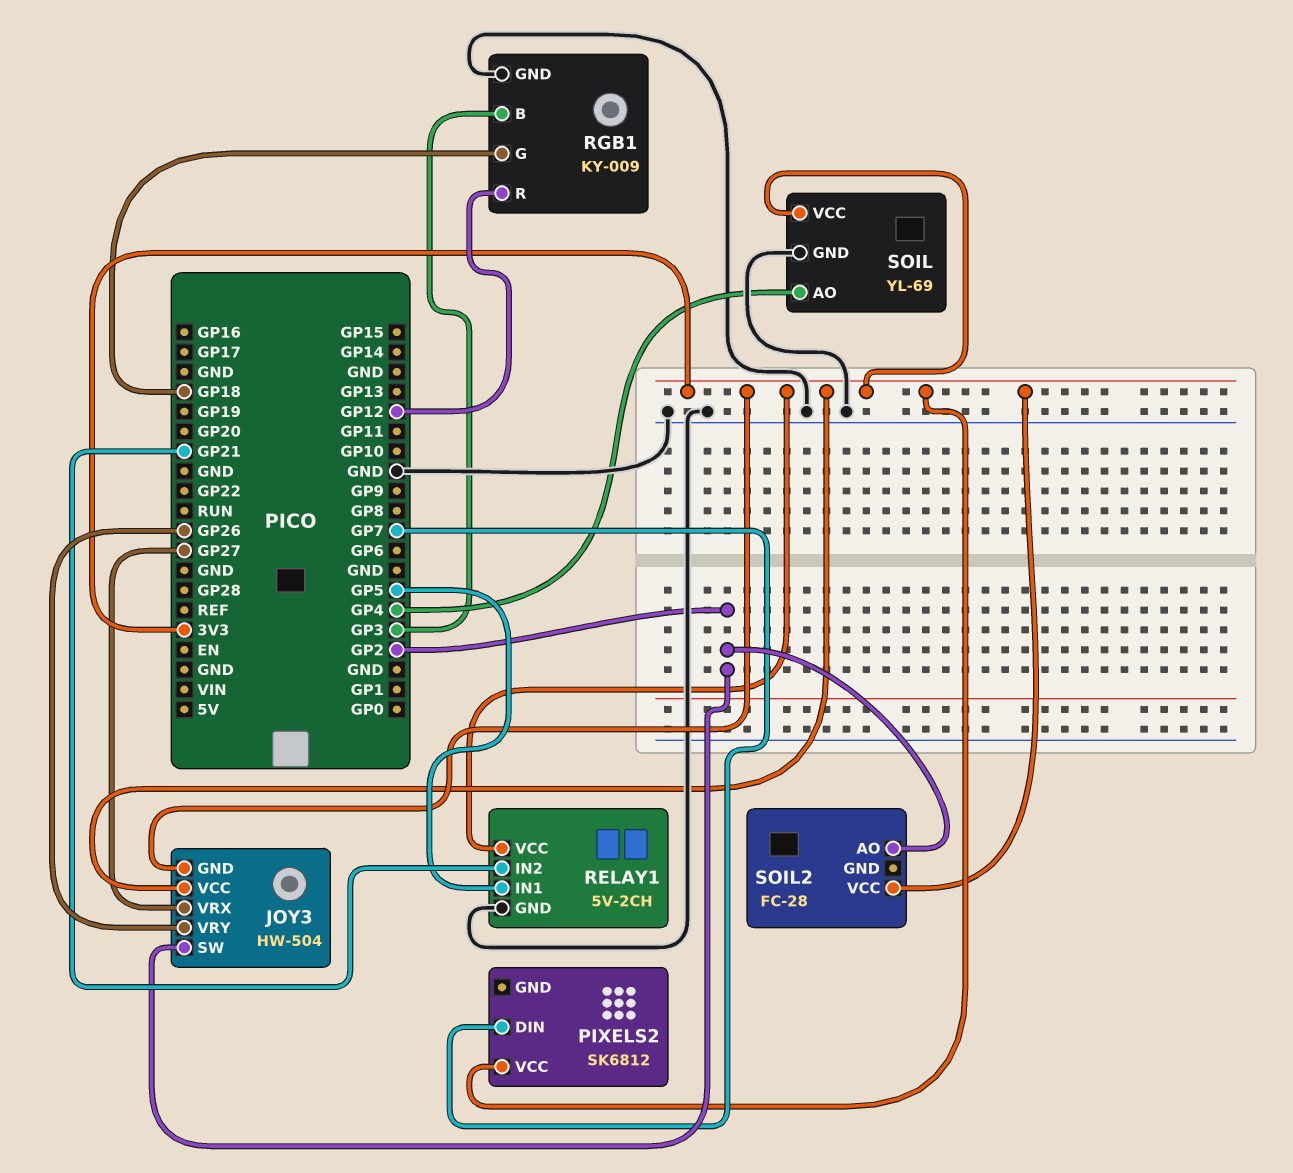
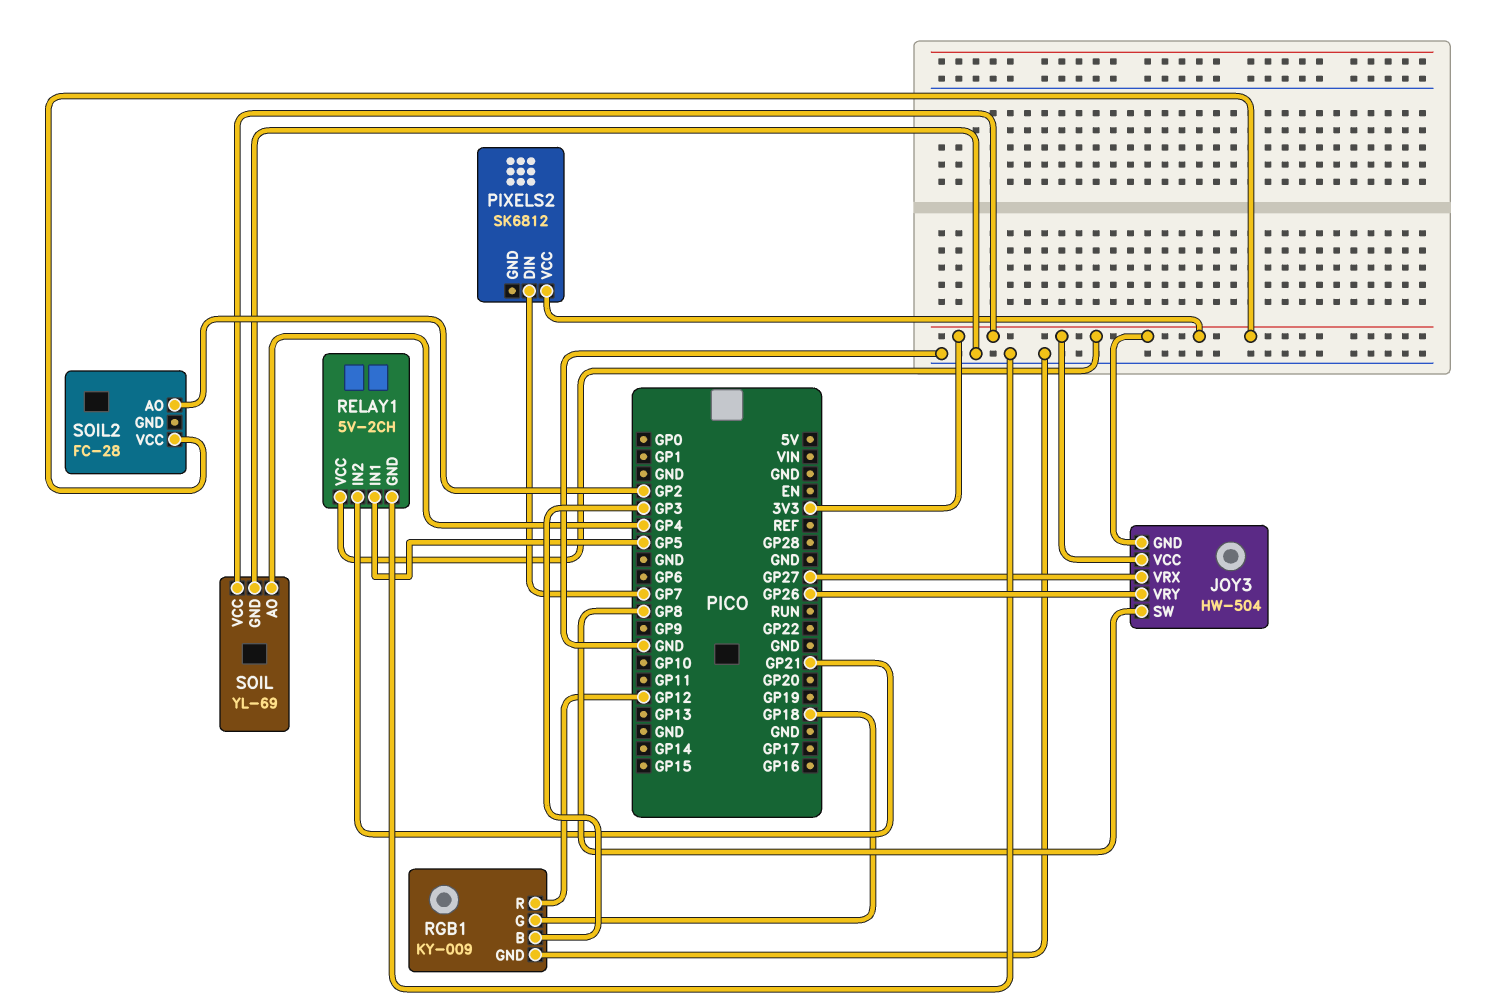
JOY3 pin SW: GP2 -> GP8

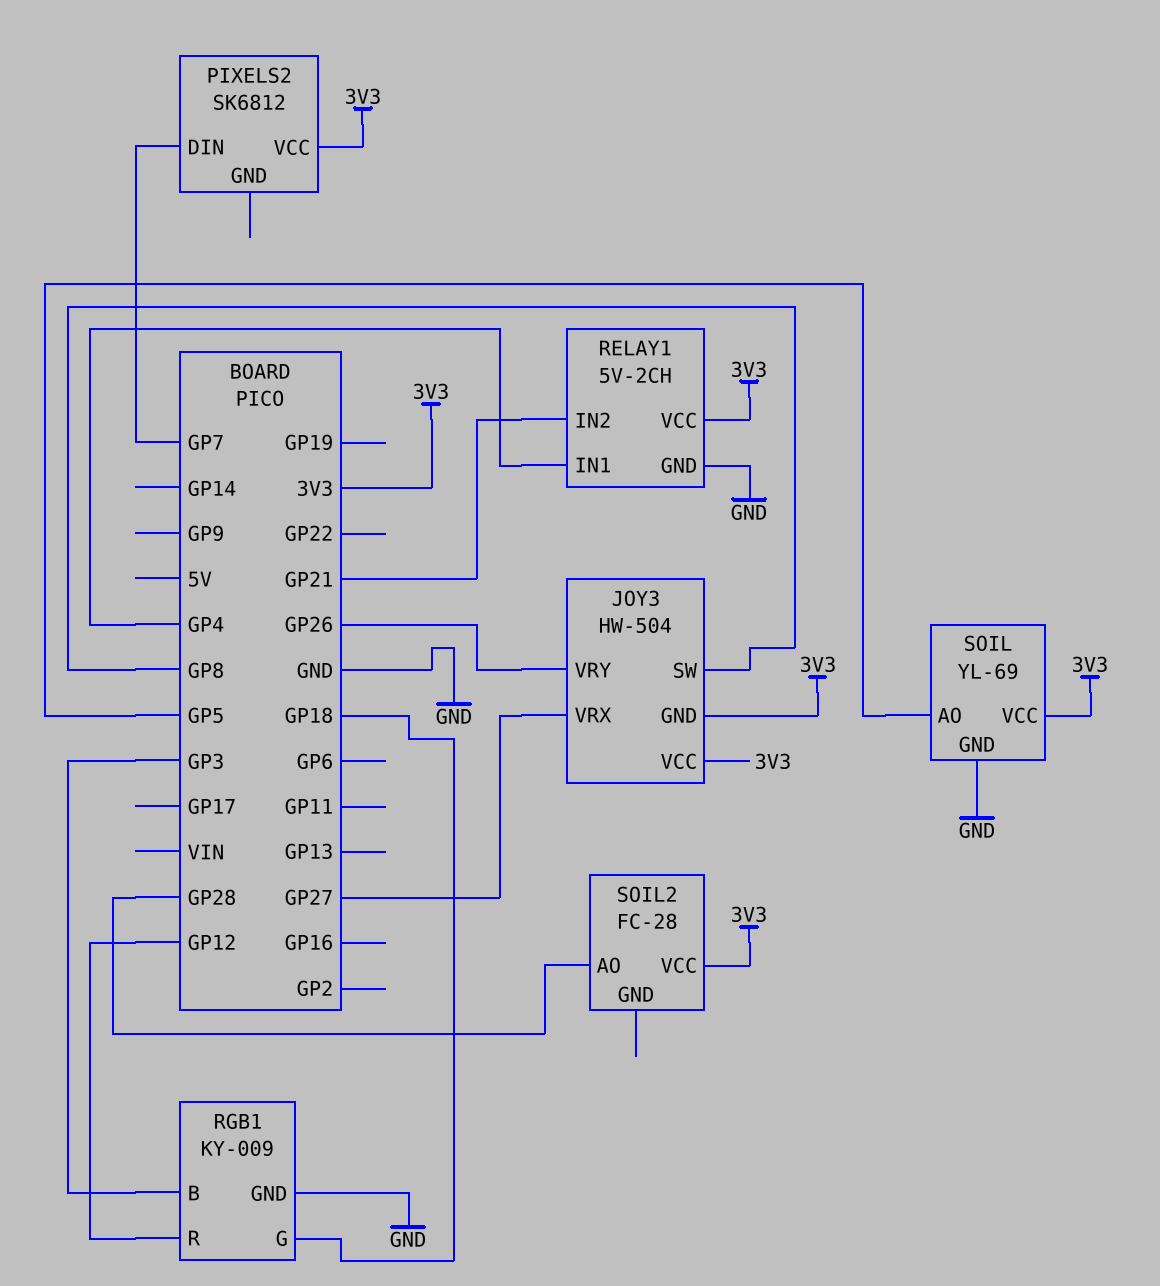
RELAY1 pin IN1: GP5 -> GP4
SOIL pin AO: GP4 -> GP5
SOIL2 pin AO: GP2 -> GP28

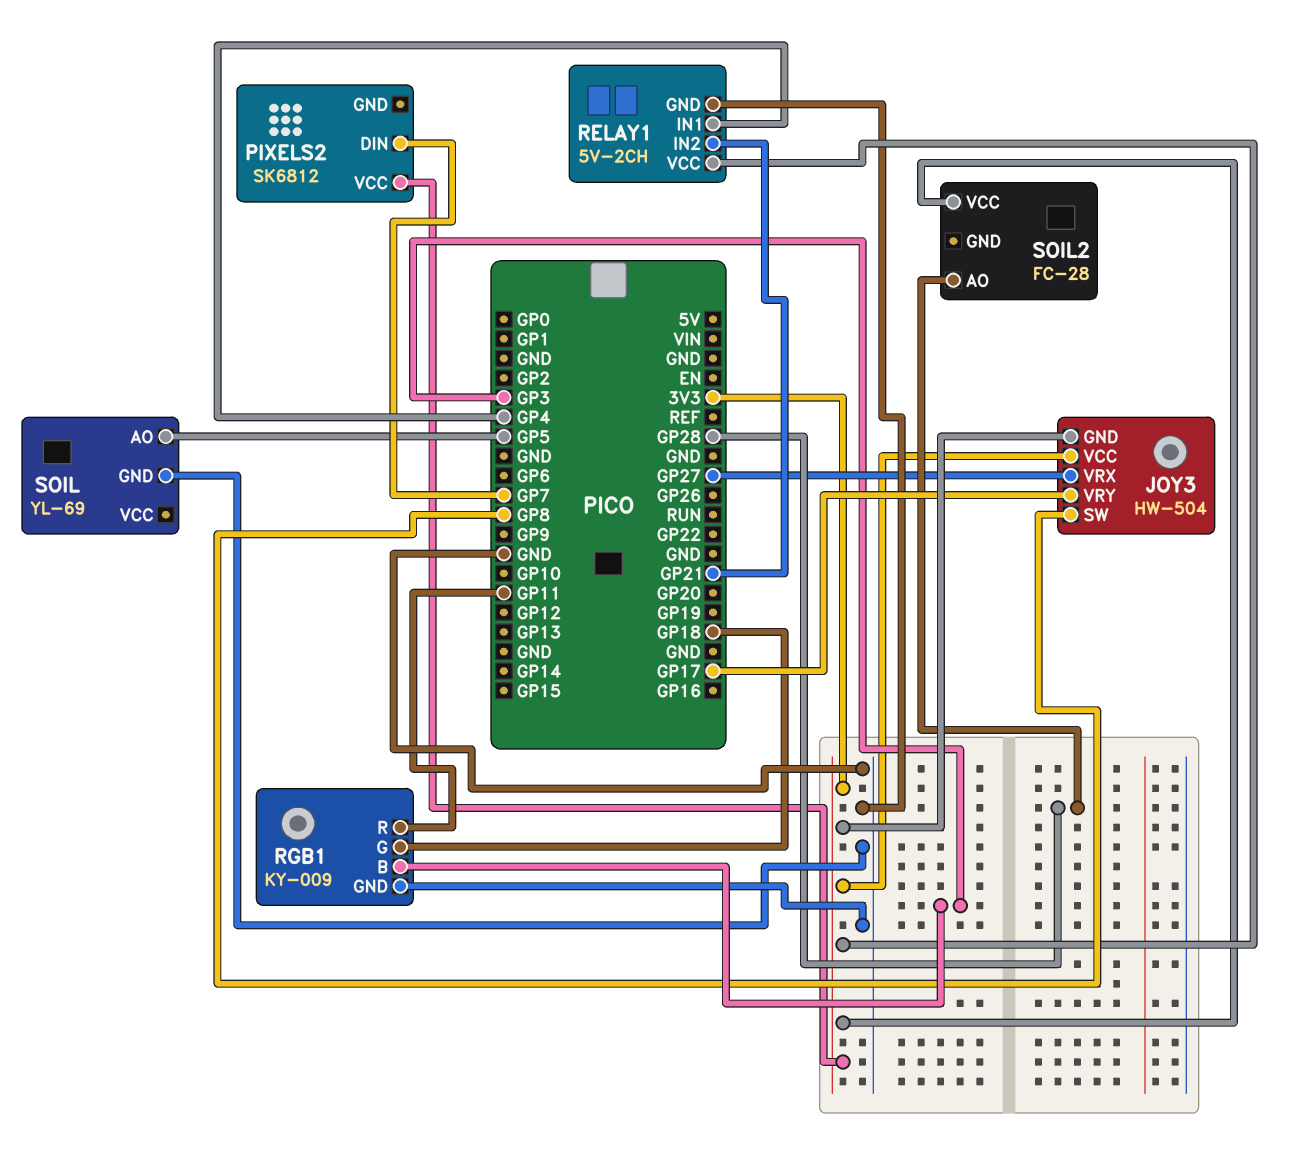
JOY3 pin VRY: GP26 -> GP17
RGB1 pin R: GP12 -> GP11
SOIL pin VCC: 3V3 -> none

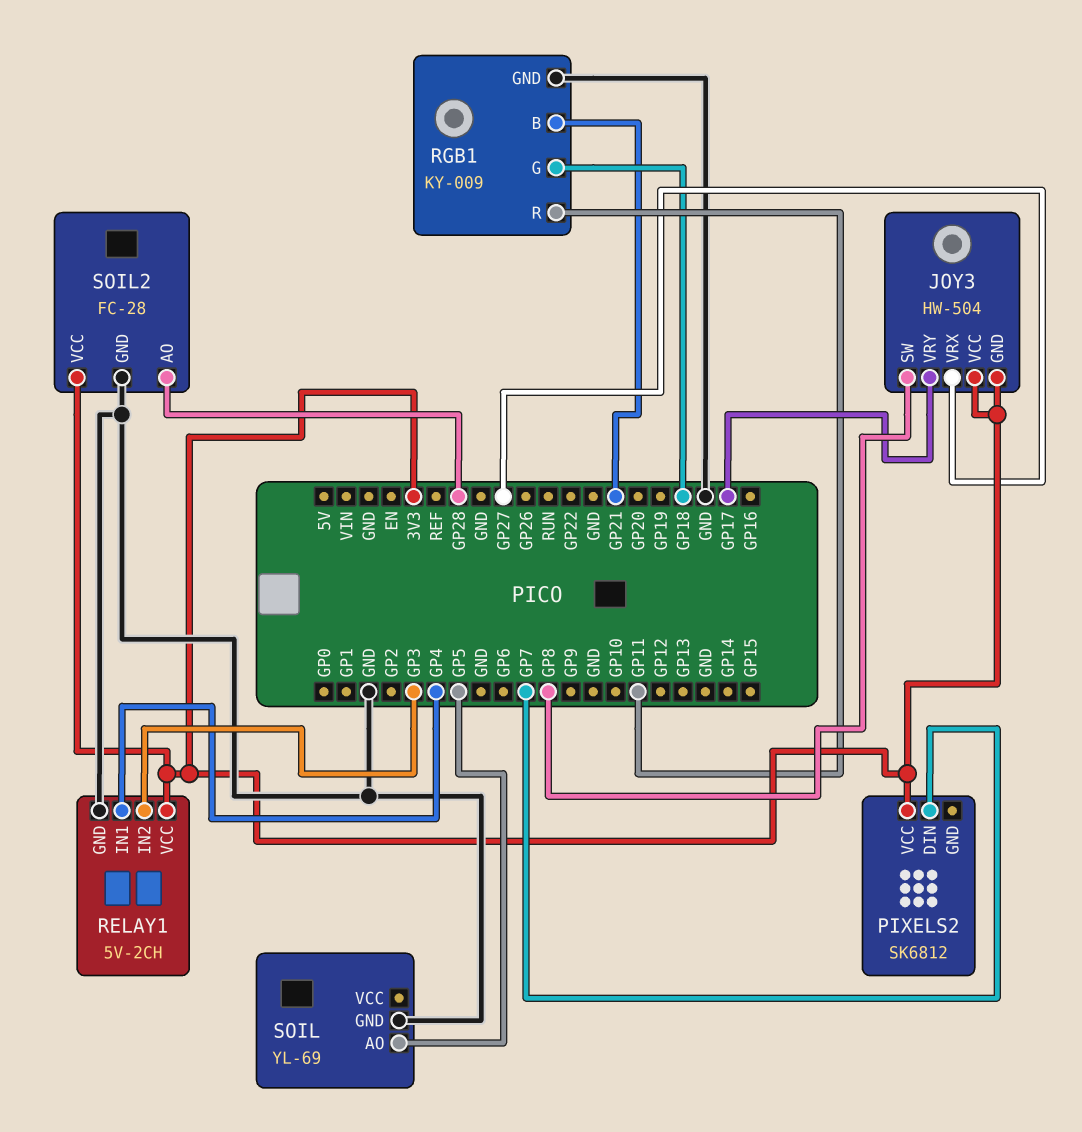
RELAY1 pin IN2: GP21 -> GP3
RGB1 pin B: GP3 -> GP21
SOIL2 pin GND: none -> GND

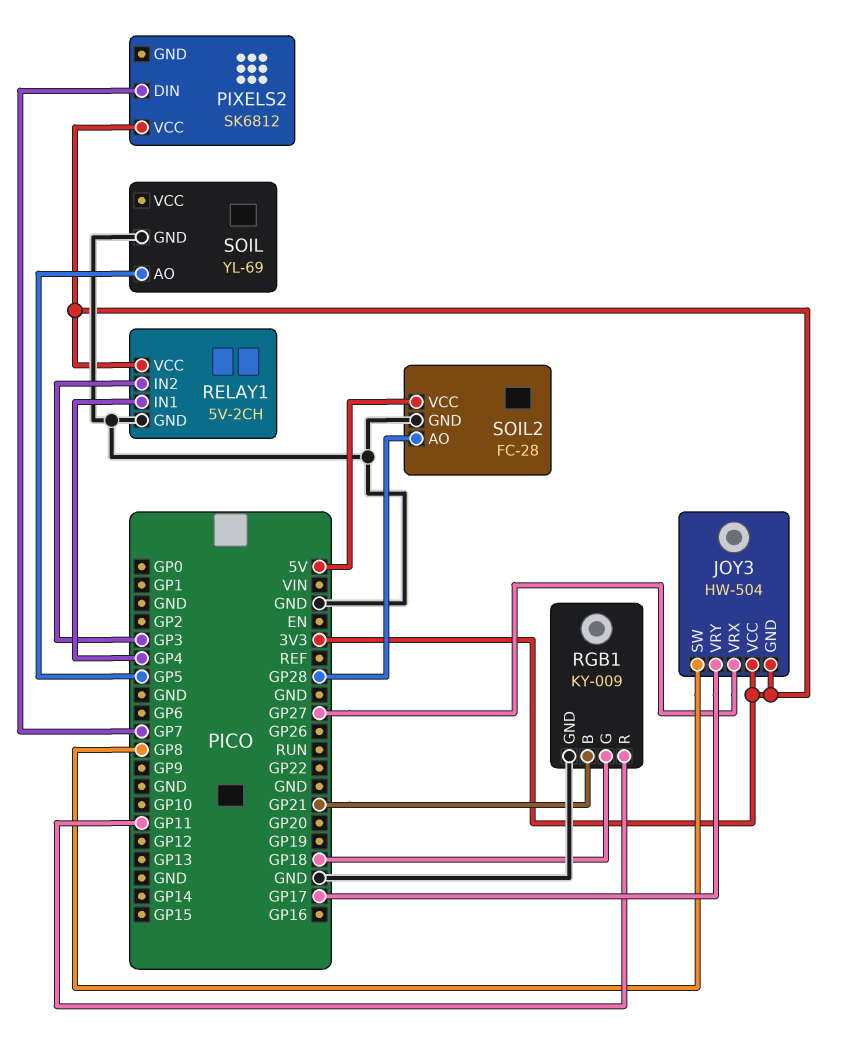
SOIL2 pin VCC: 3V3 -> 5V

